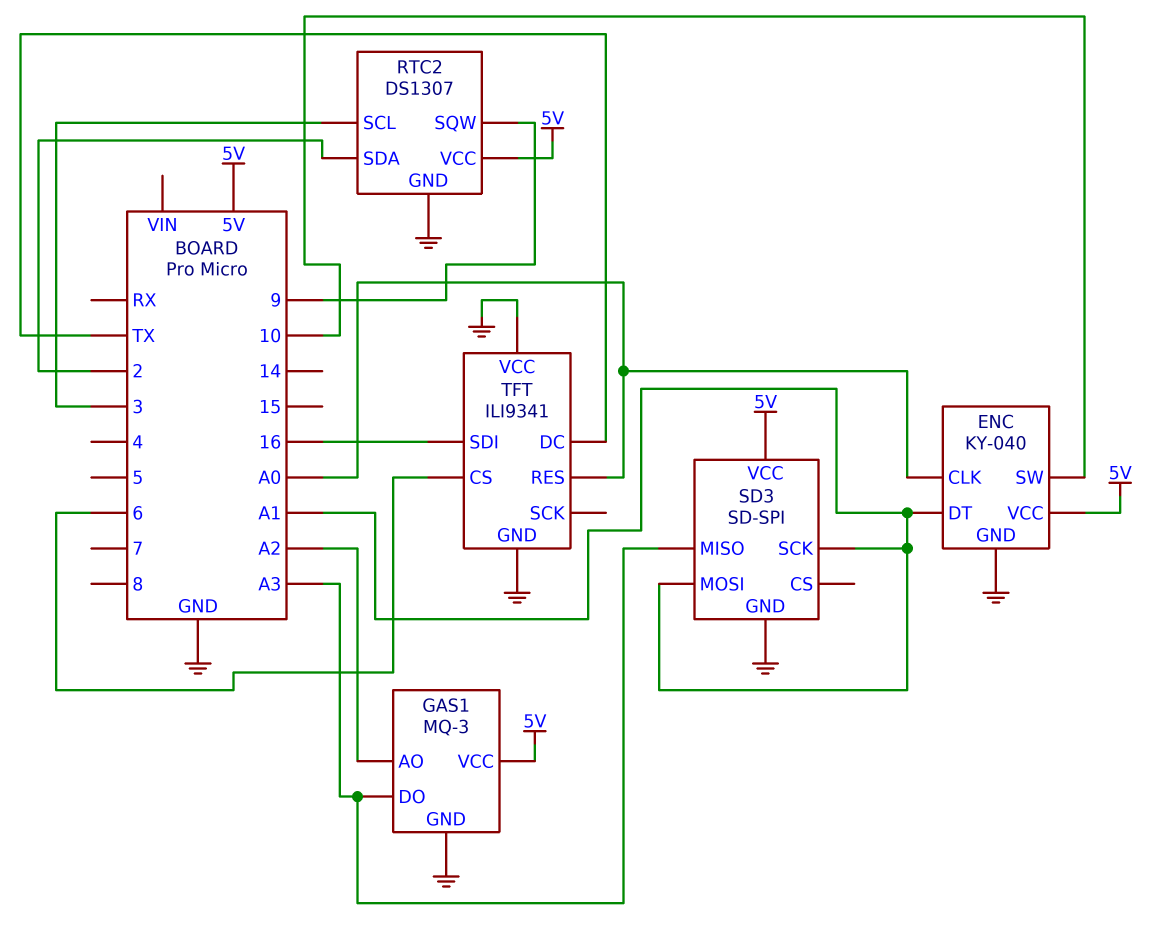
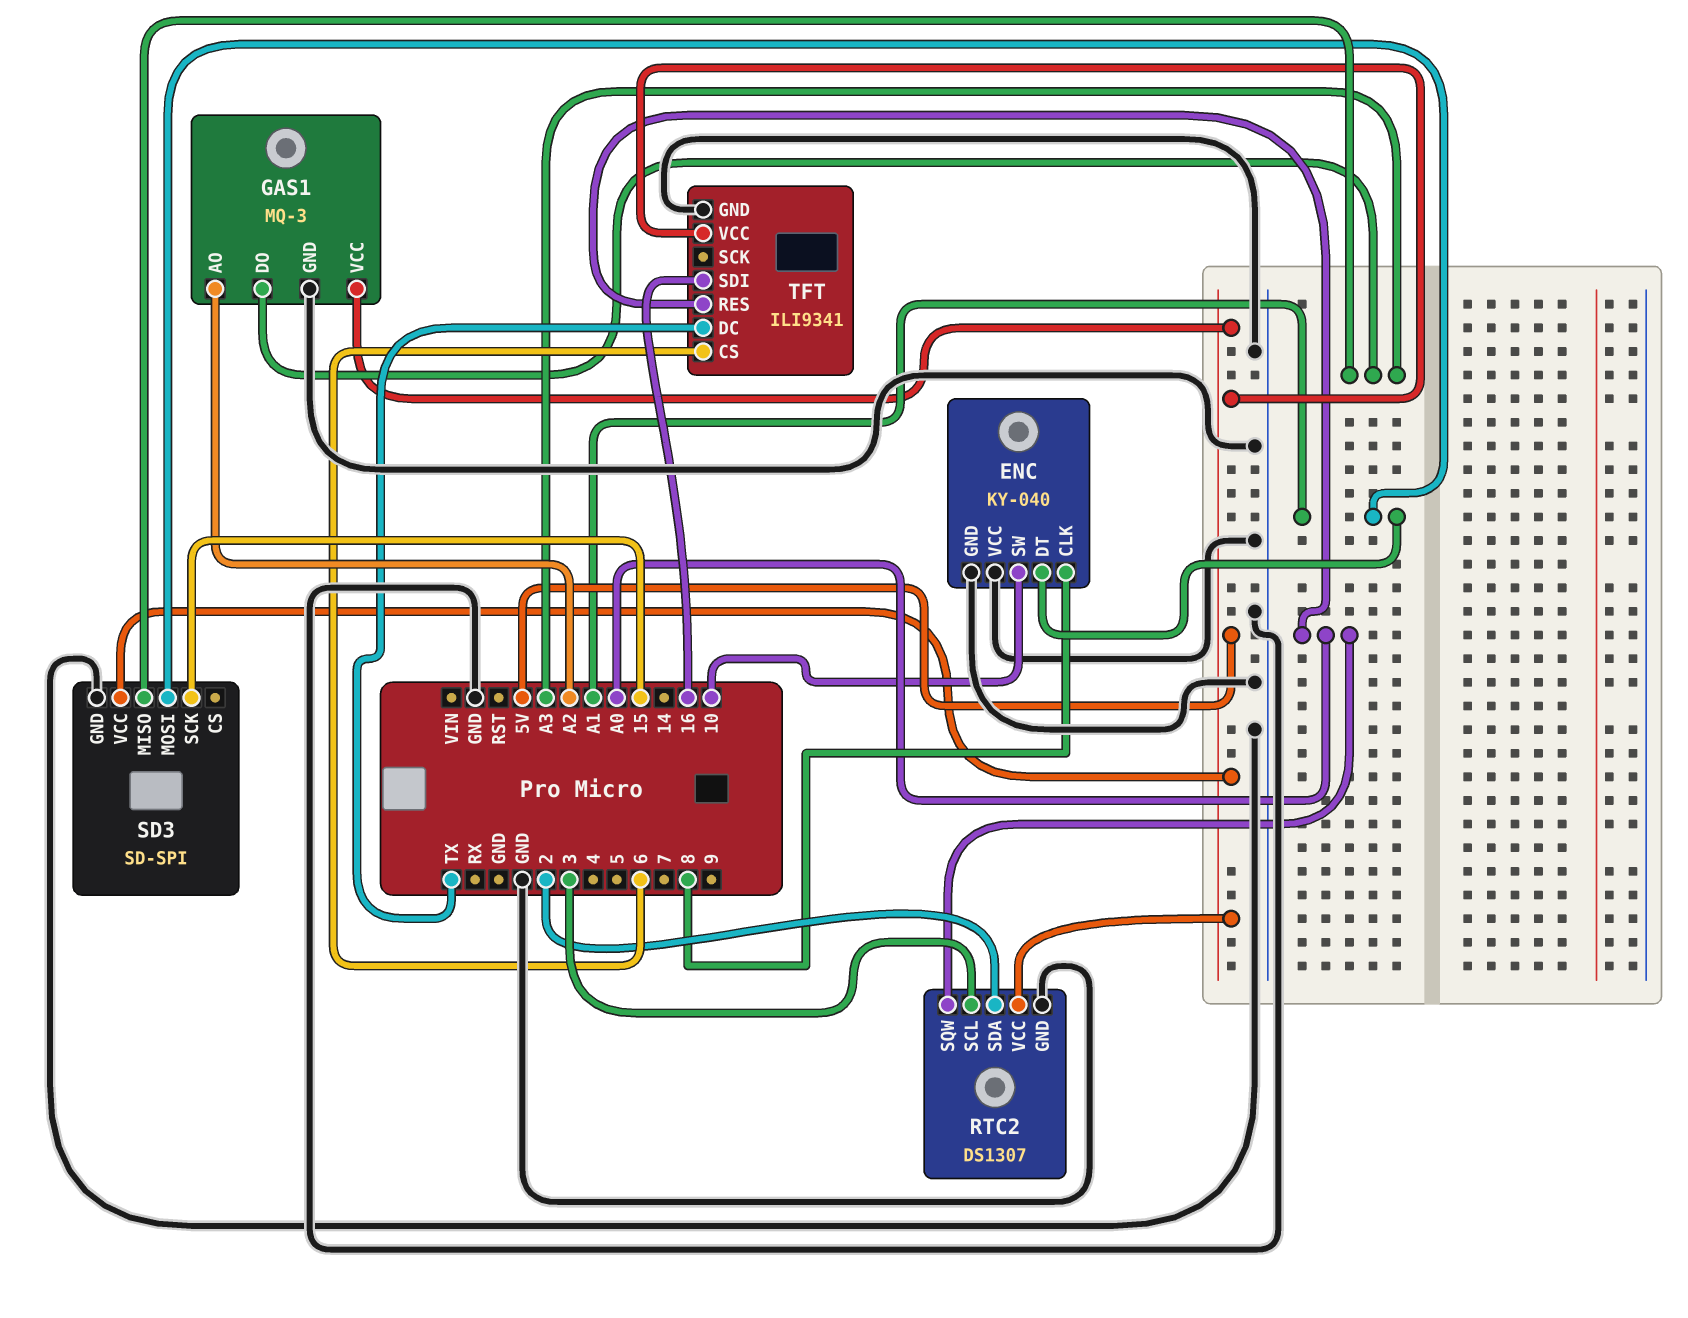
ENC pin CLK: A0 -> 8
ENC pin VCC: 5V -> GND
RTC2 pin SQW: 9 -> A0
SD3 pin SCK: A1 -> 15
TFT pin VCC: GND -> 5V

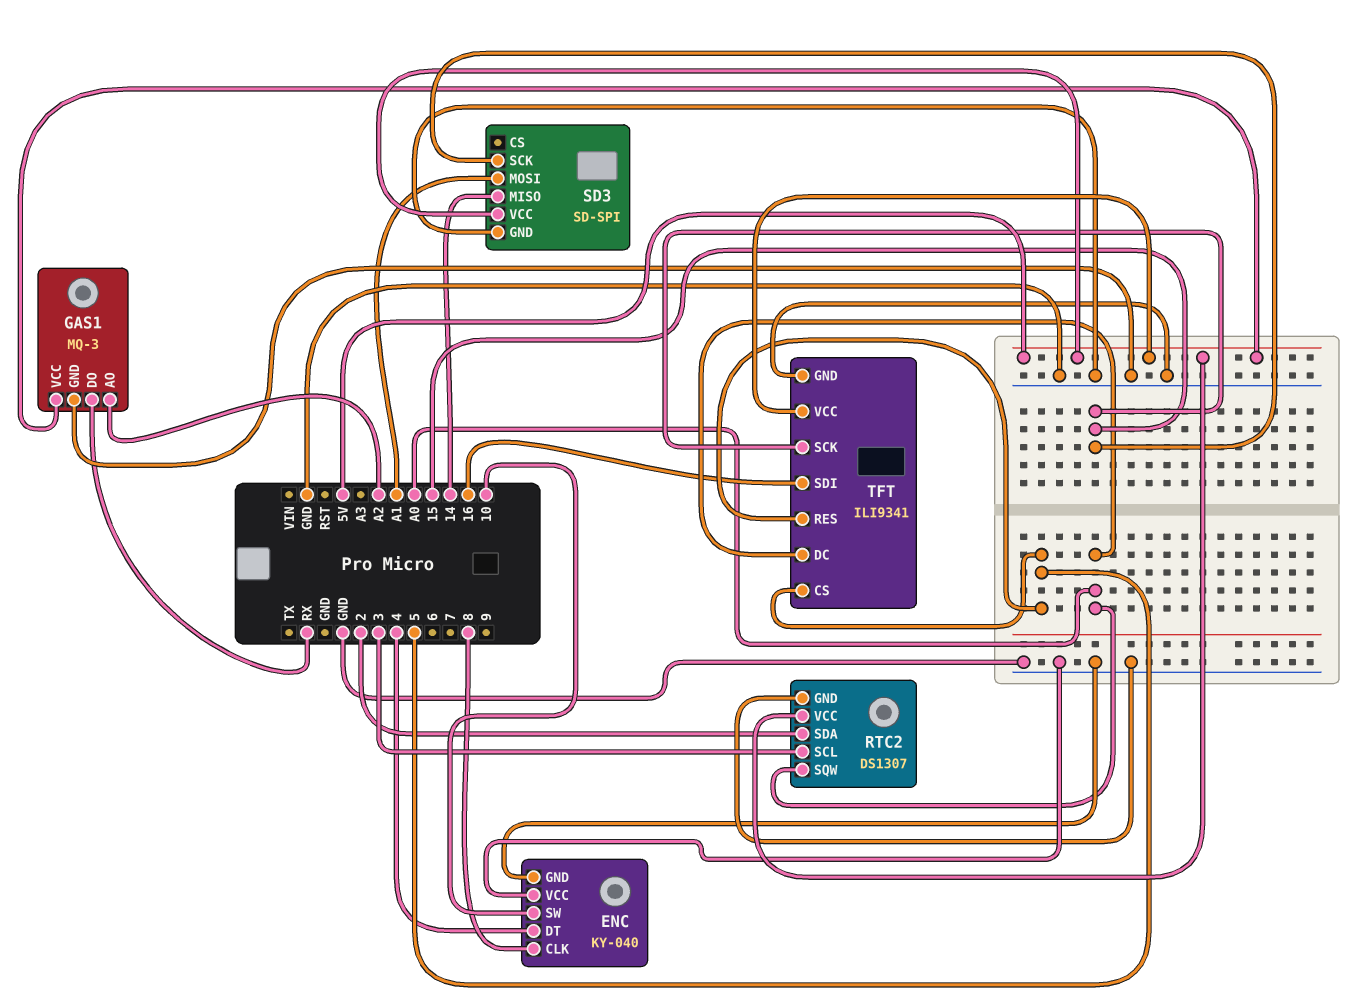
ENC pin DT: A1 -> 4
GAS1 pin DO: A3 -> RX
SD3 pin MISO: A3 -> 14
TFT pin CS: 6 -> 5
TFT pin DC: TX -> A0
TFT pin RES: A0 -> 5
TFT pin SCK: none -> 15

